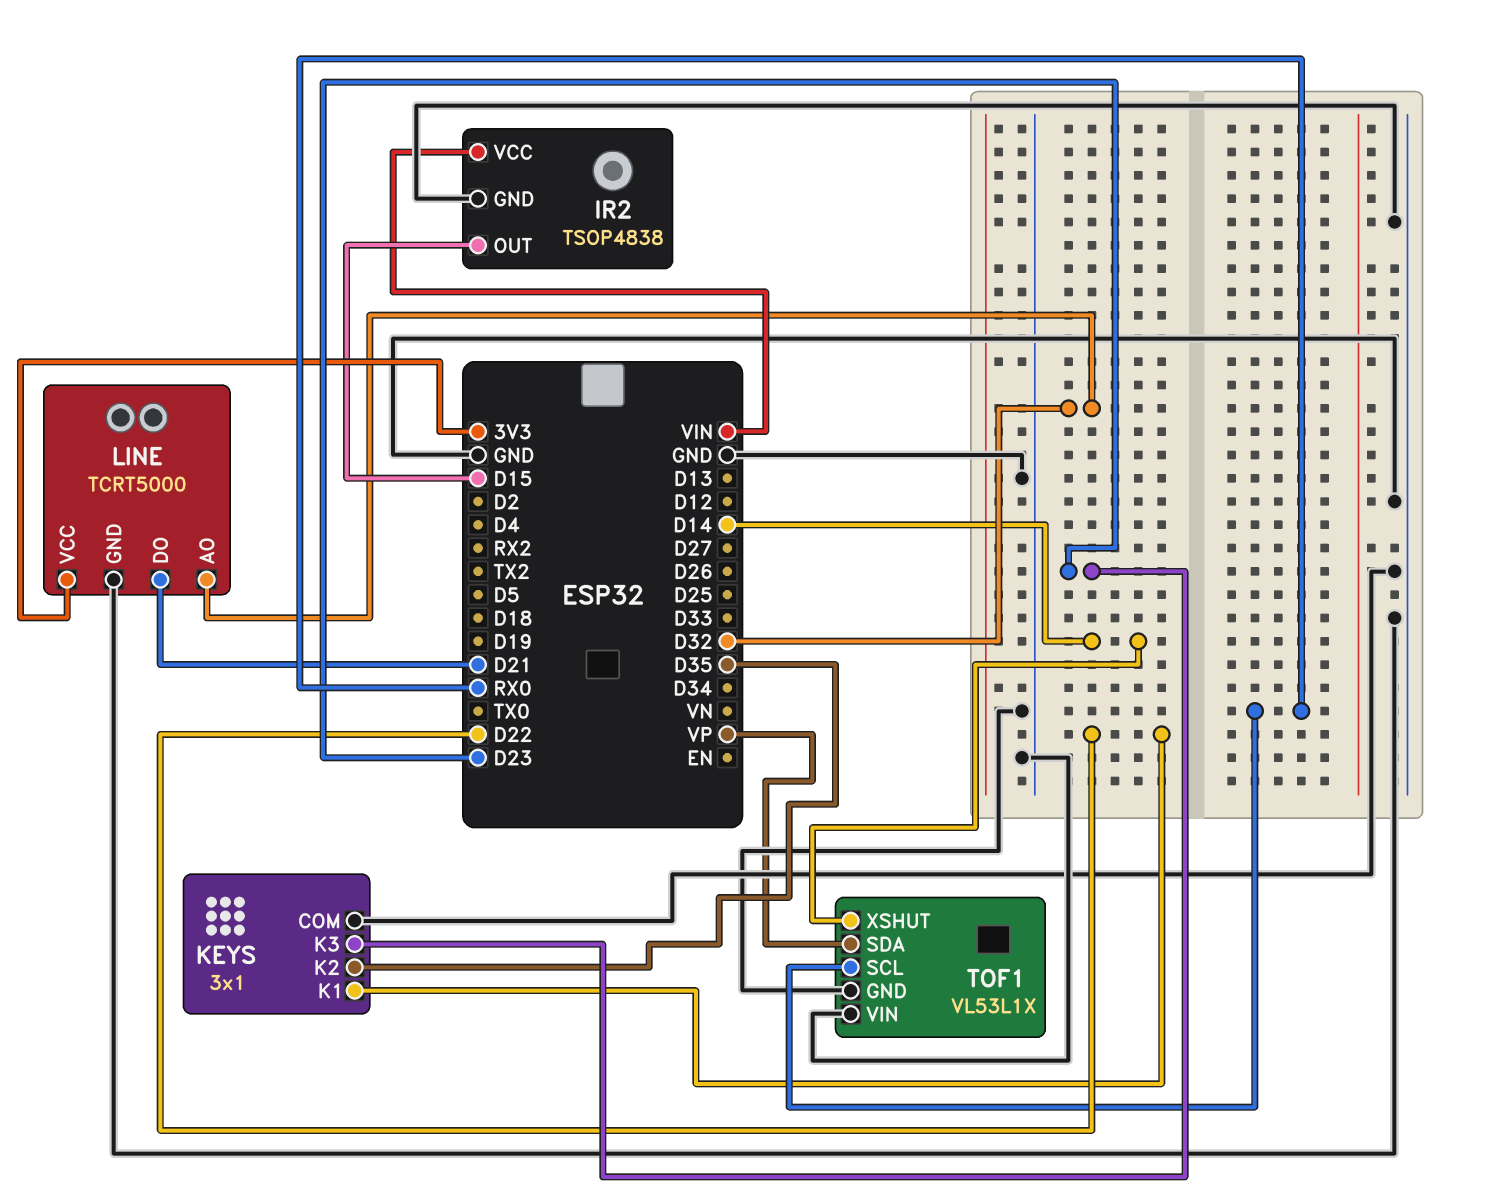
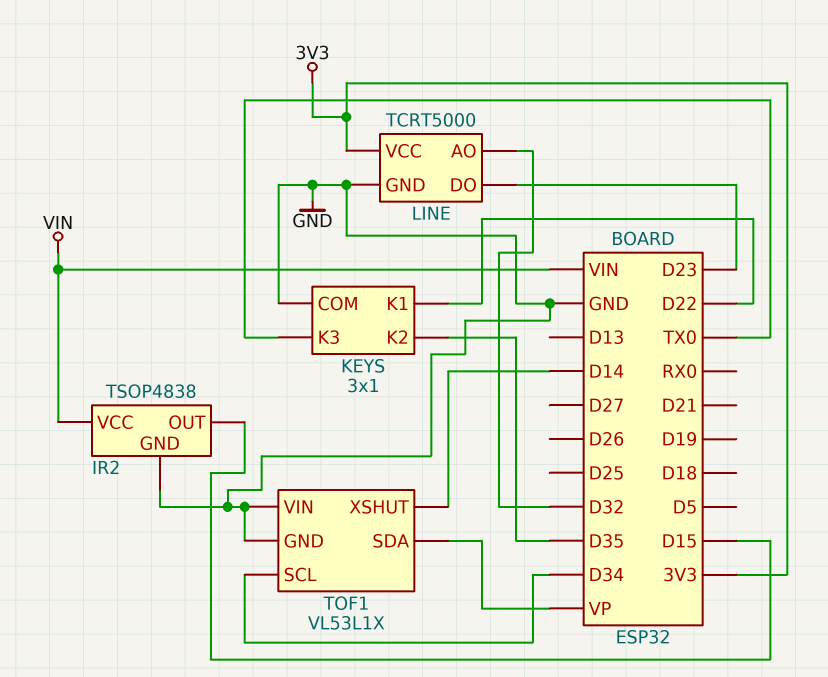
KEYS pin K3: D23 -> TX0
LINE pin DO: D21 -> D23
TOF1 pin SCL: RX0 -> D34

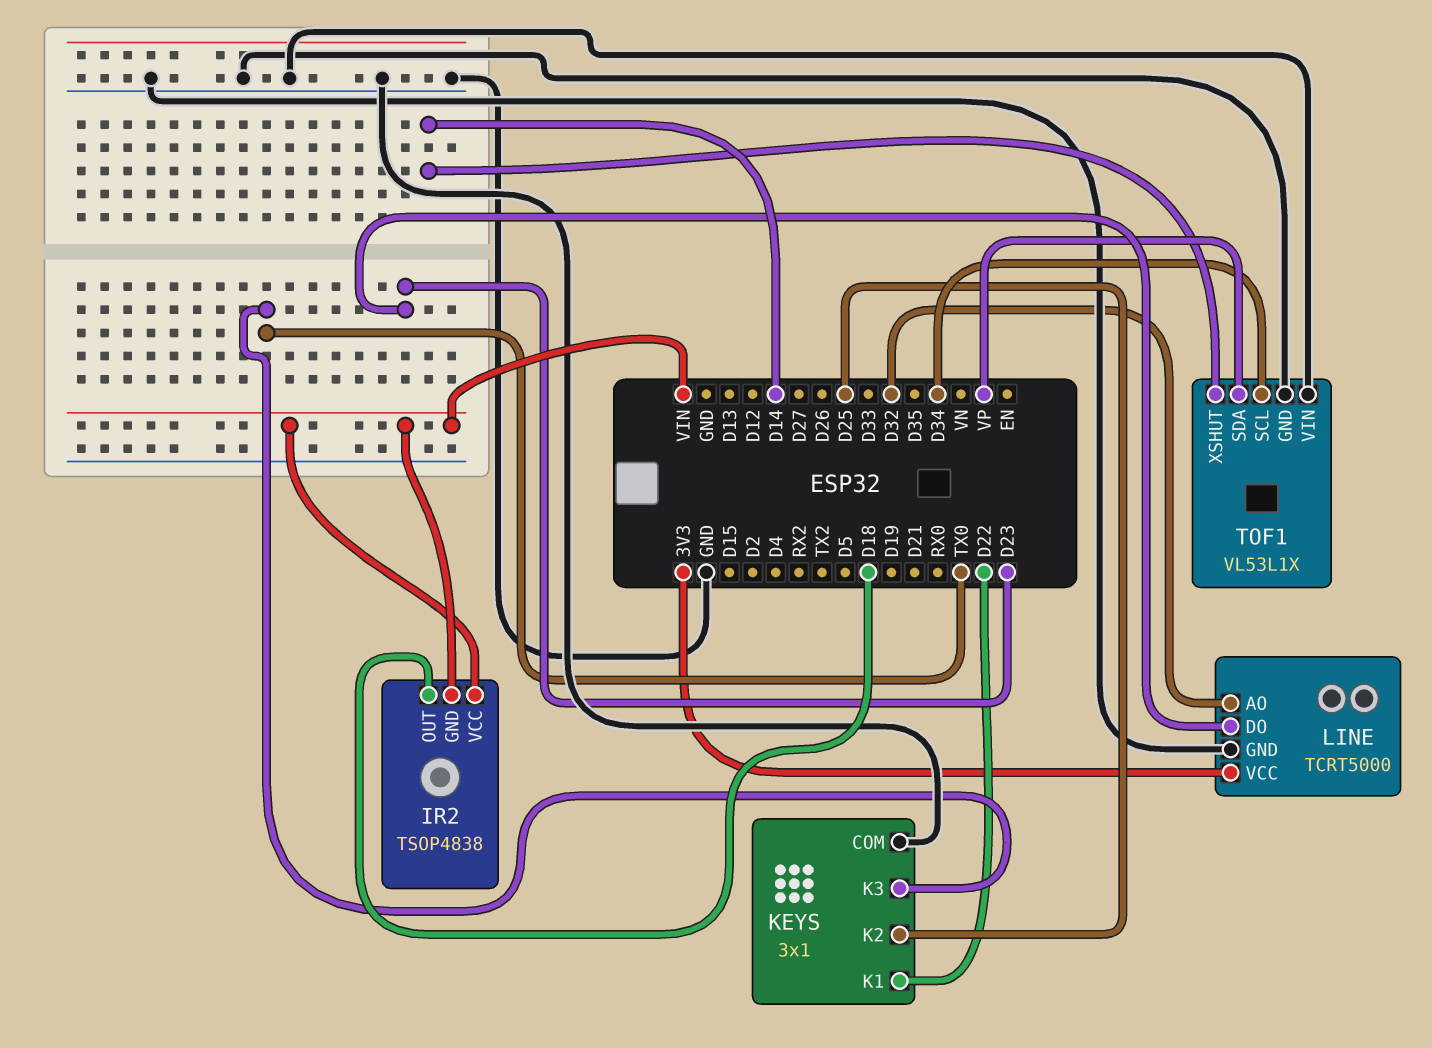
IR2 pin GND: GND -> VIN
IR2 pin OUT: D15 -> D18
KEYS pin K2: D35 -> D25

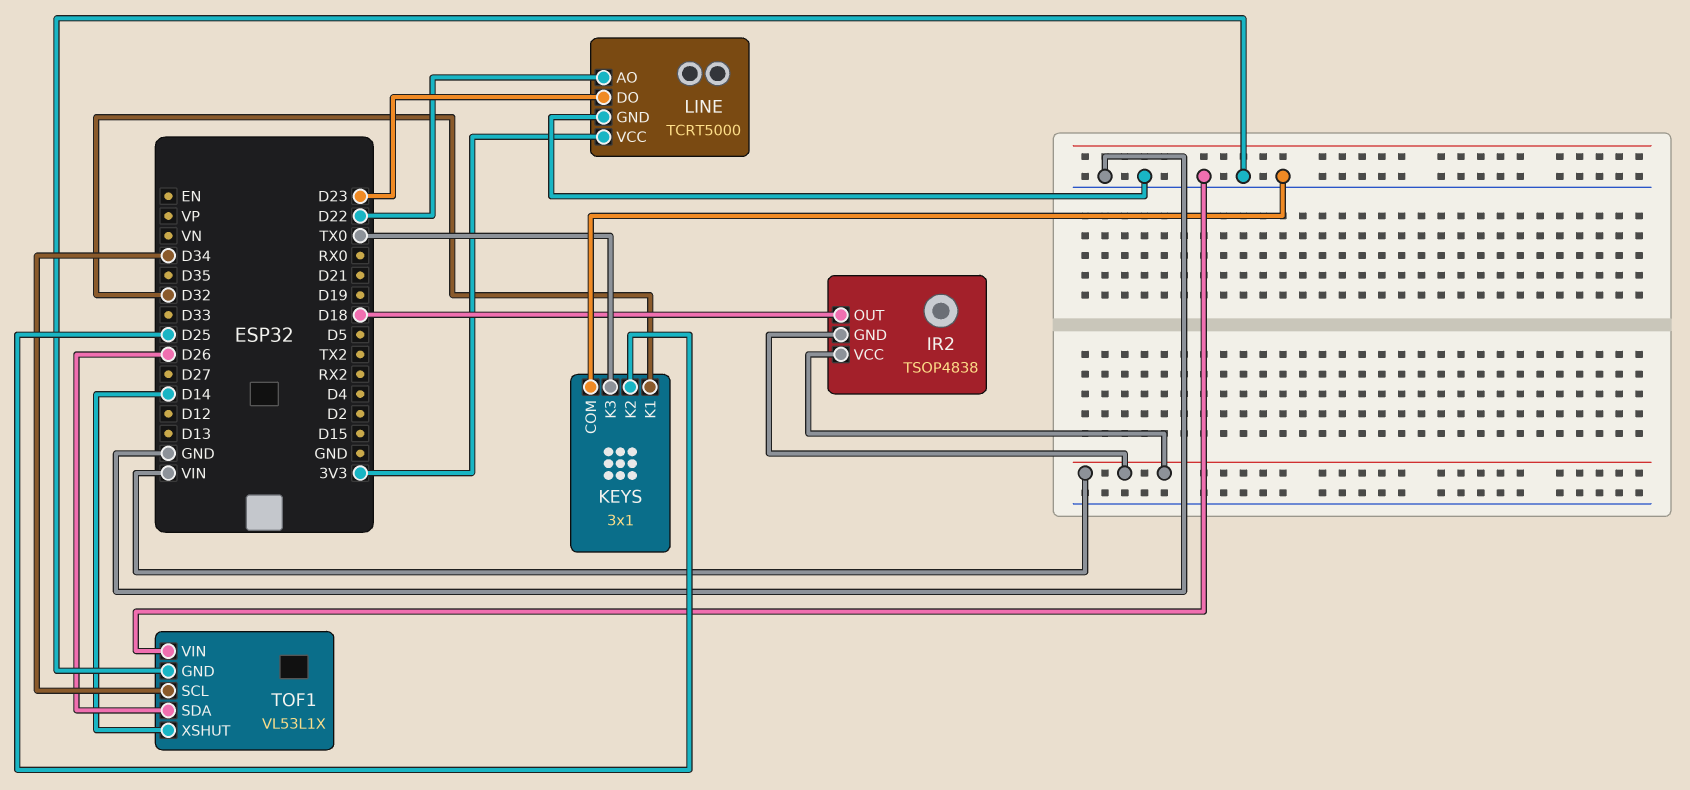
KEYS pin K1: D22 -> D32
LINE pin AO: D32 -> D22
TOF1 pin SDA: VP -> D26

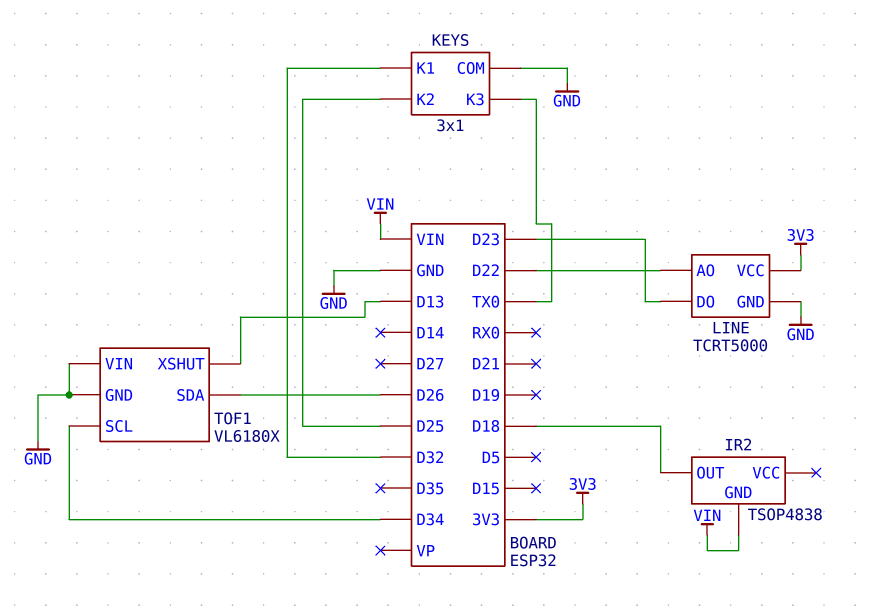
IR2 pin VCC: VIN -> none
TOF1: VL53L1X -> VL6180X
TOF1 pin XSHUT: D14 -> D13

